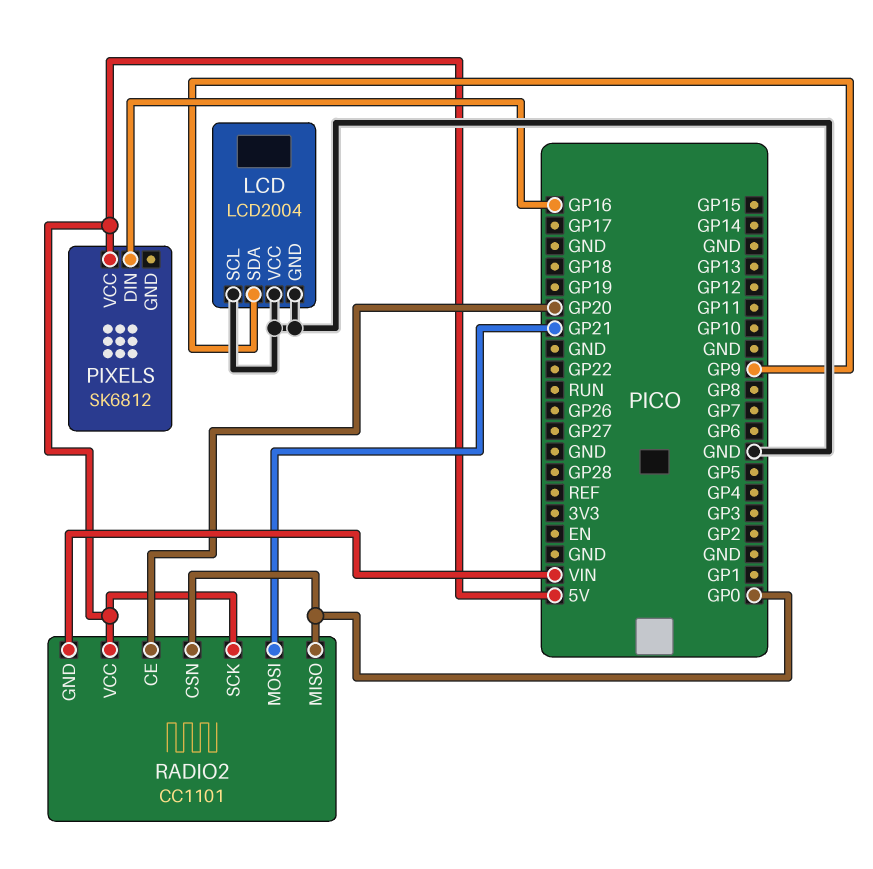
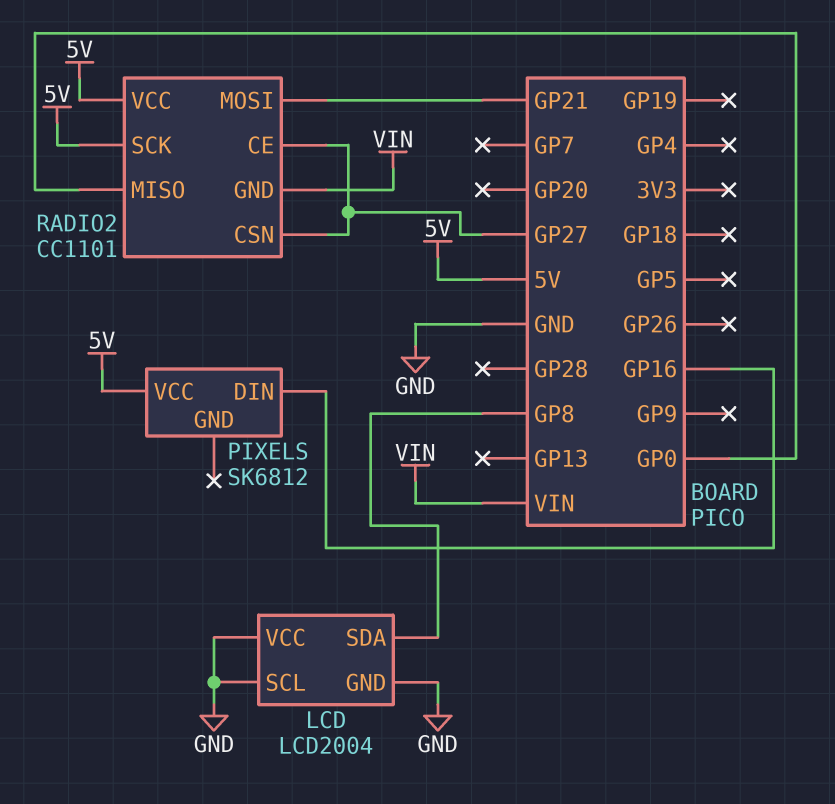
LCD pin SDA: GP9 -> GP8
RADIO2 pin CE: GP20 -> GP27
RADIO2 pin CSN: GP0 -> GP27

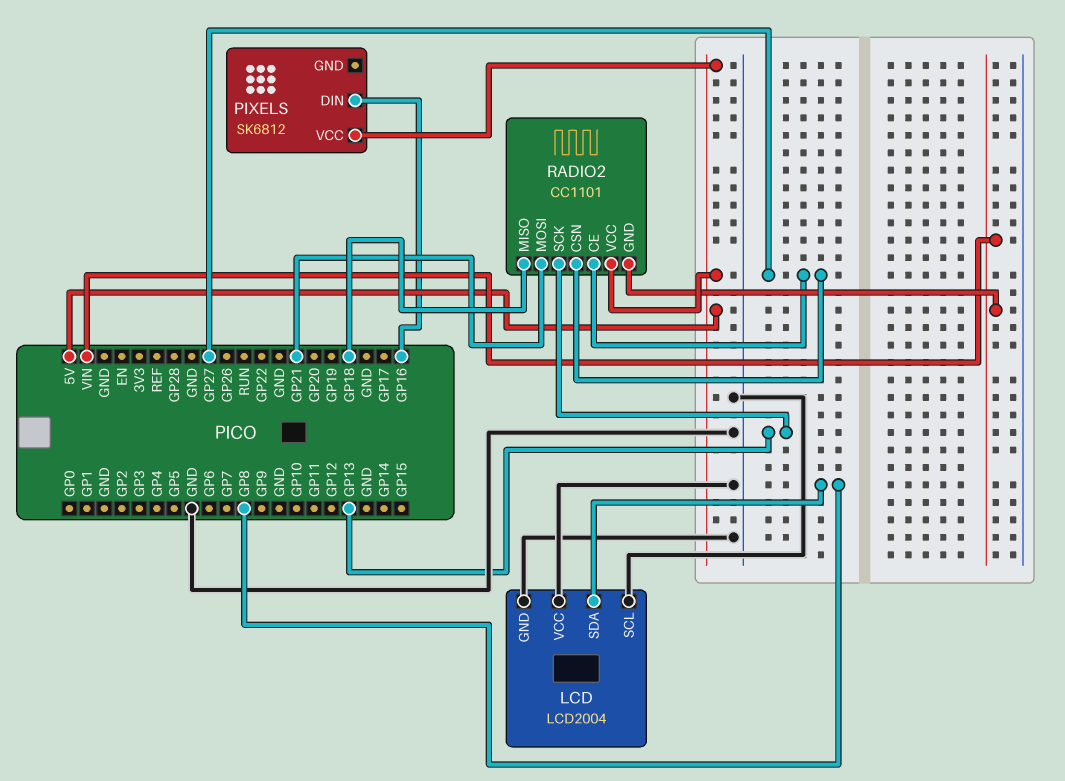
RADIO2 pin MISO: GP0 -> GP18
RADIO2 pin SCK: 5V -> GP13

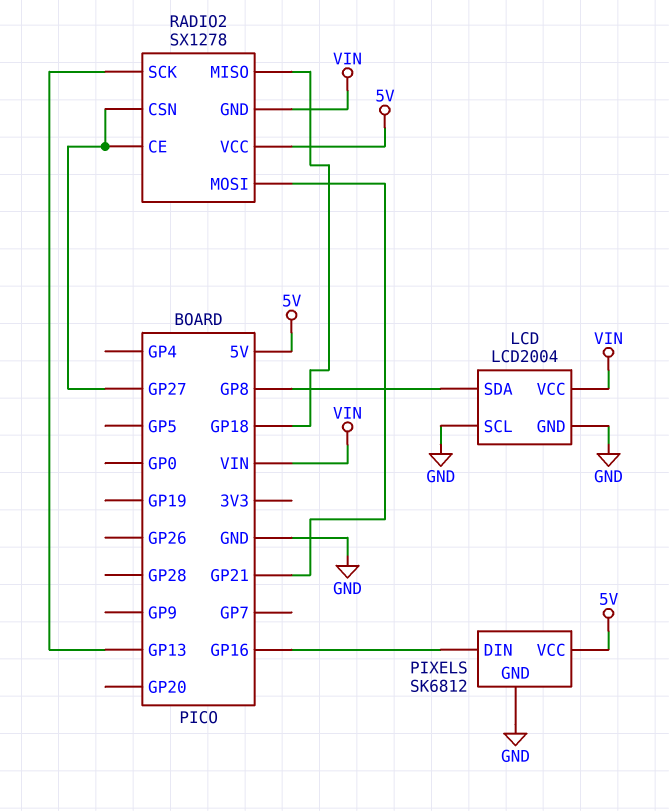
LCD pin VCC: GND -> VIN
PIXELS pin GND: none -> GND
RADIO2: CC1101 -> SX1278

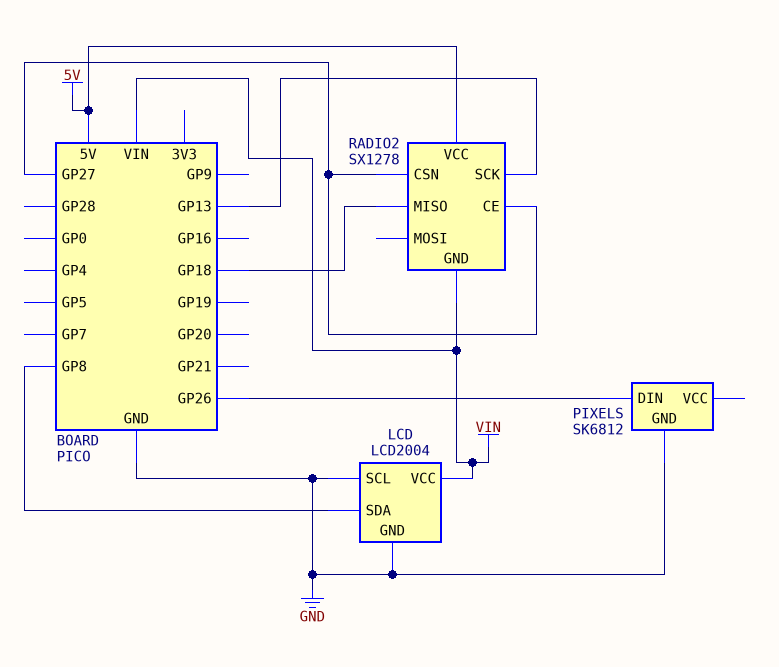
PIXELS pin DIN: GP16 -> GP26
PIXELS pin VCC: 5V -> none
RADIO2 pin MOSI: GP21 -> none

